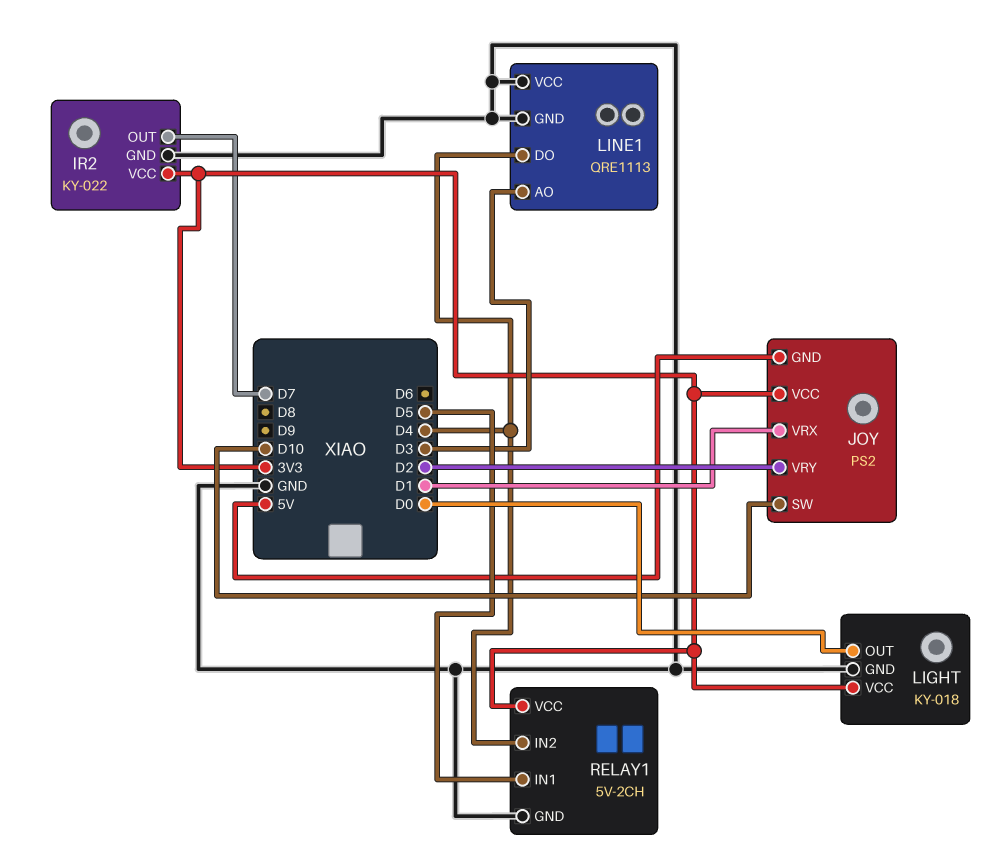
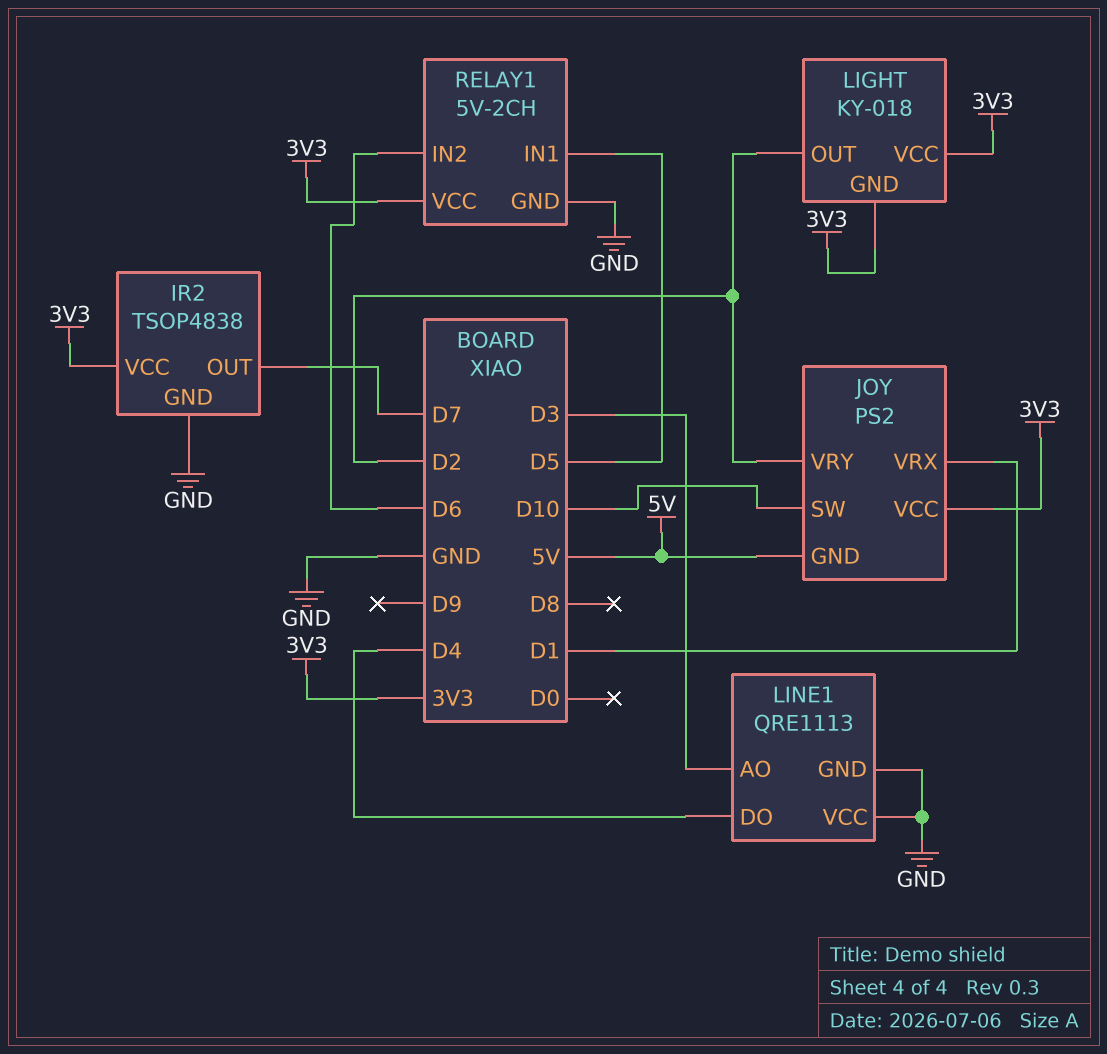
IR2: KY-022 -> TSOP4838
LIGHT pin GND: GND -> 3V3
LIGHT pin OUT: D0 -> D2
RELAY1 pin IN2: D4 -> D6

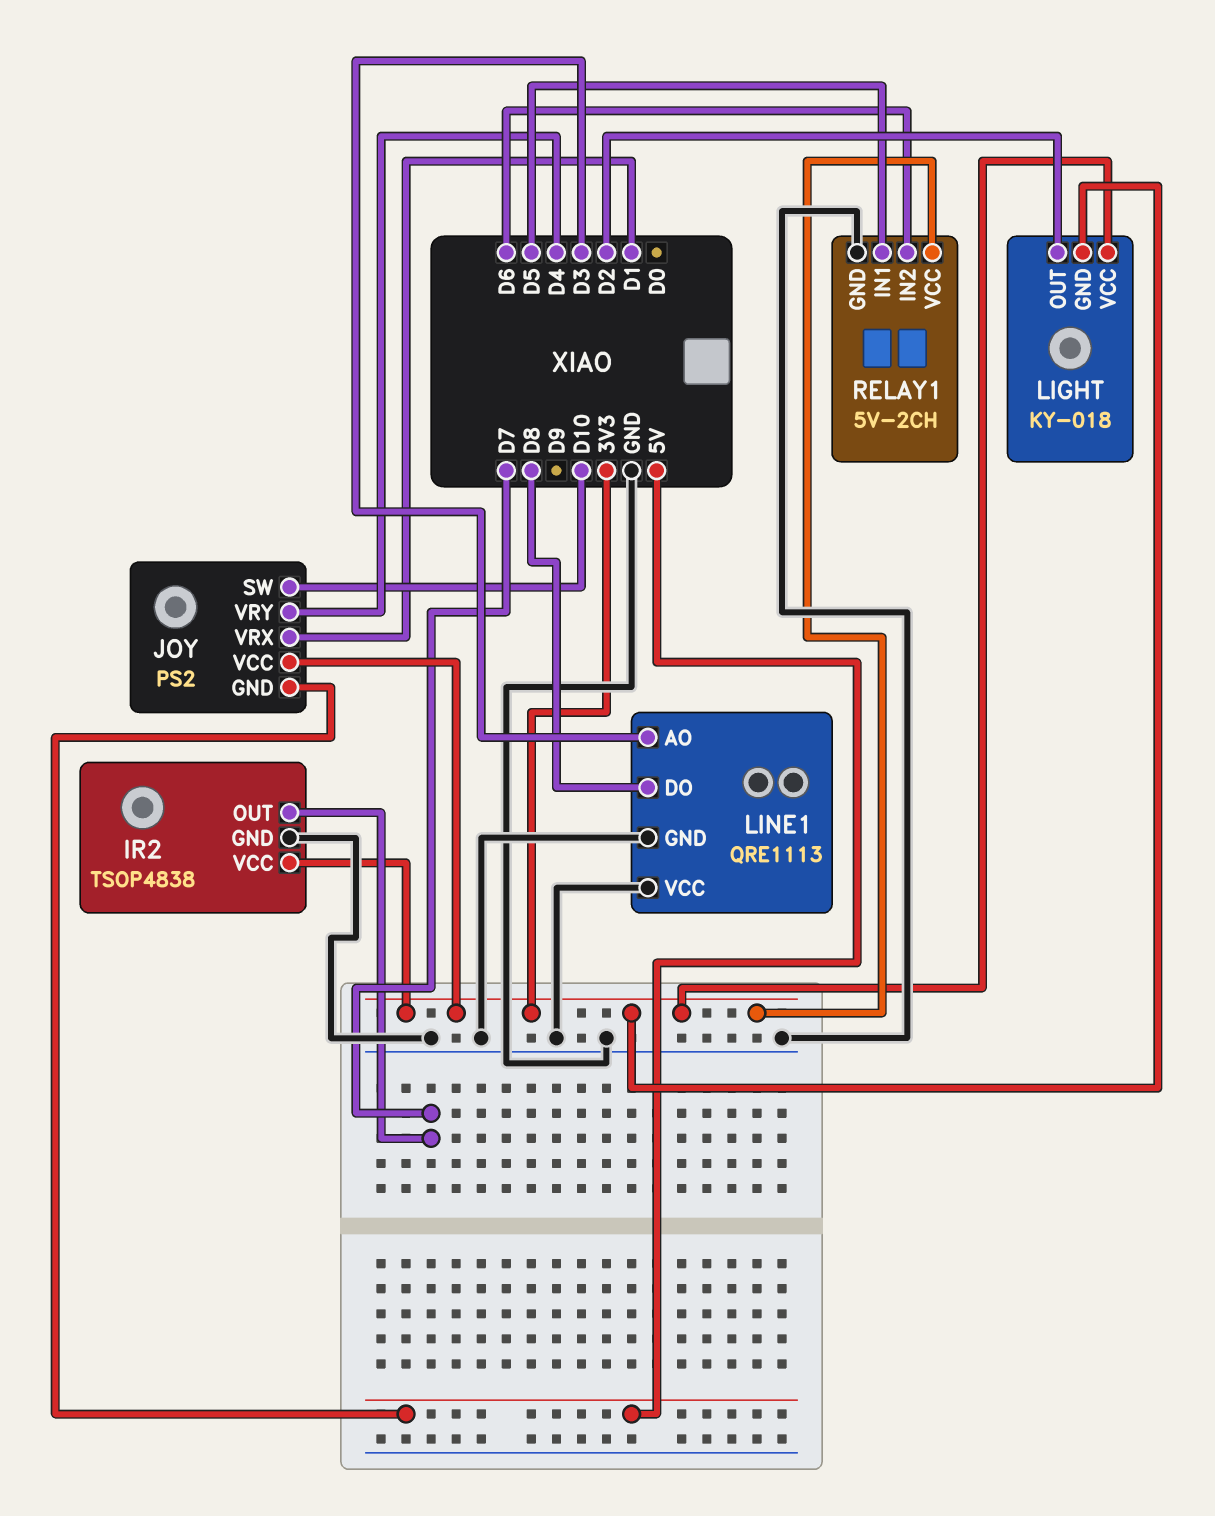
JOY pin VRY: D2 -> D4
LINE1 pin DO: D4 -> D8

